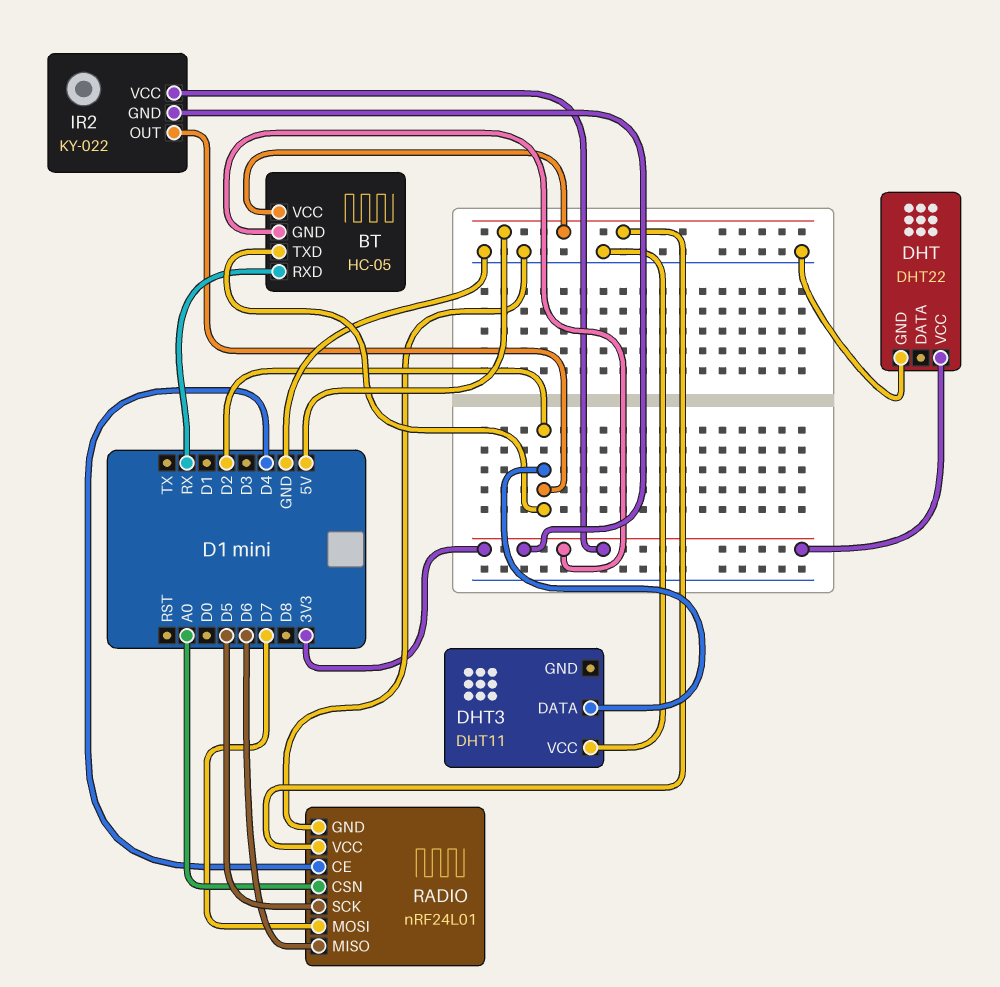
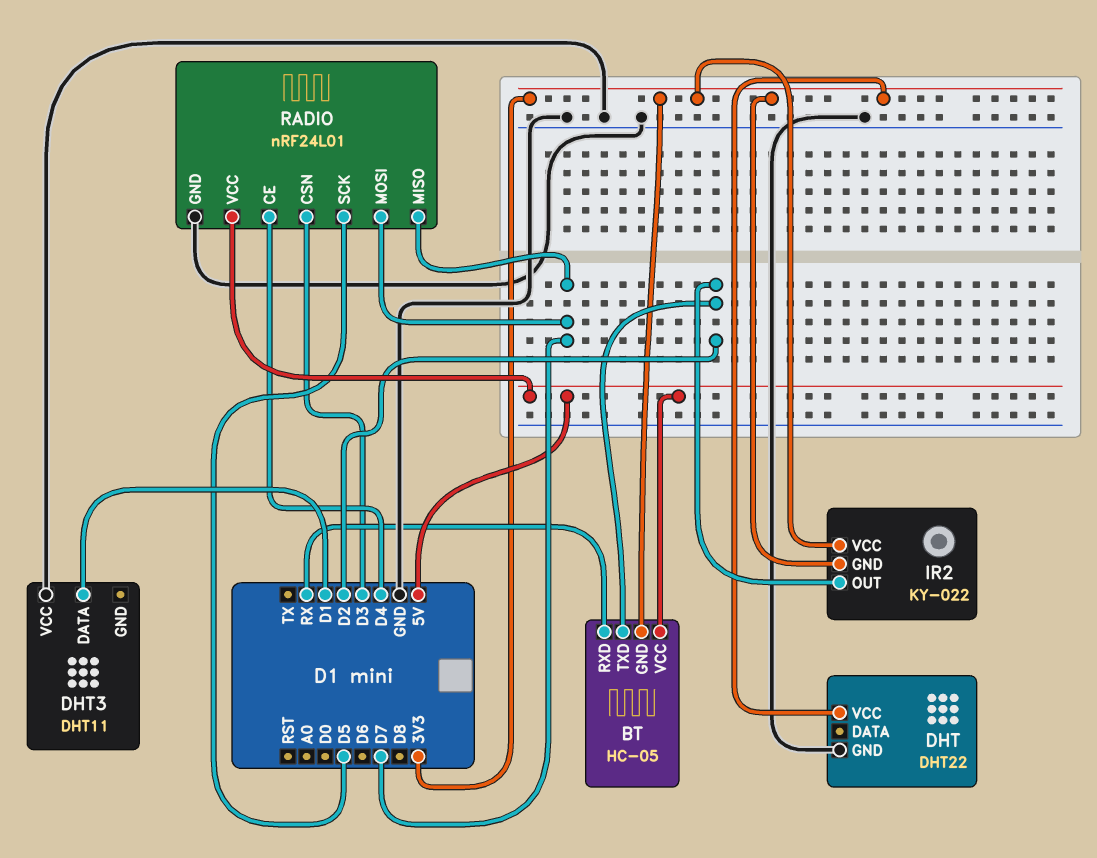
DHT3 pin DATA: D2 -> D1
RADIO pin CSN: A0 -> D3
RADIO pin MISO: D6 -> D7

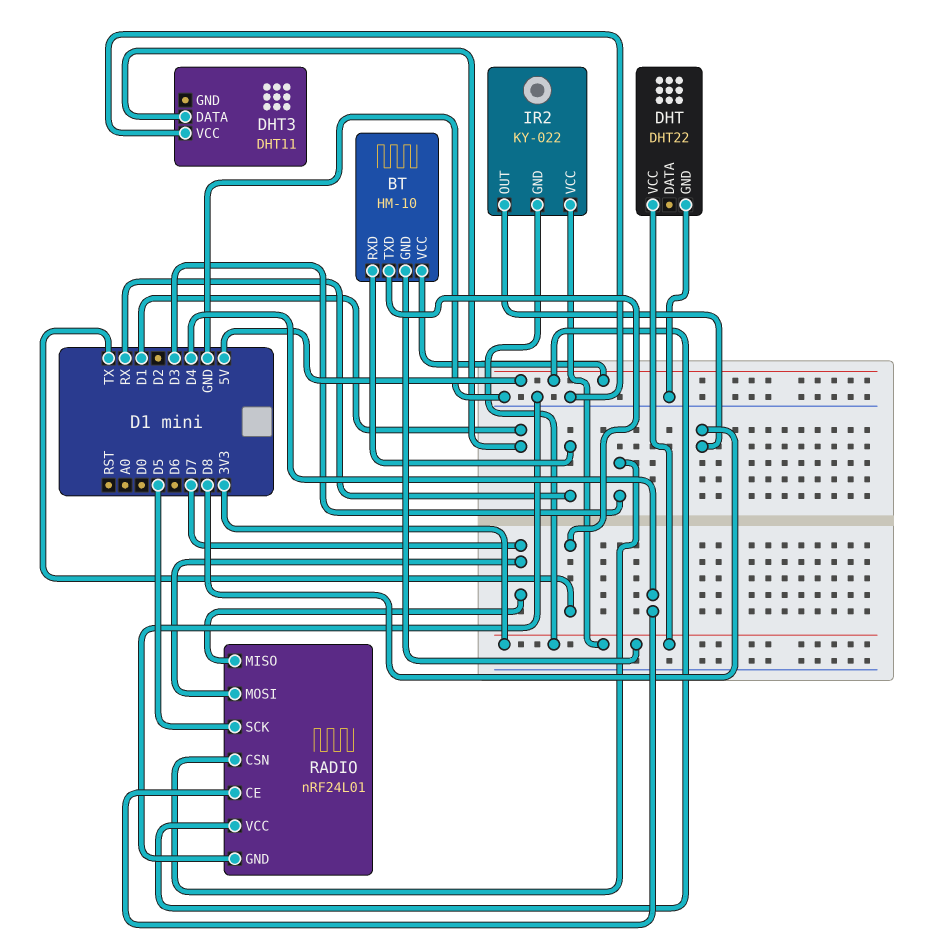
BT: HC-05 -> HM-10
BT pin TXD: D2 -> TX
IR2 pin OUT: D2 -> D8

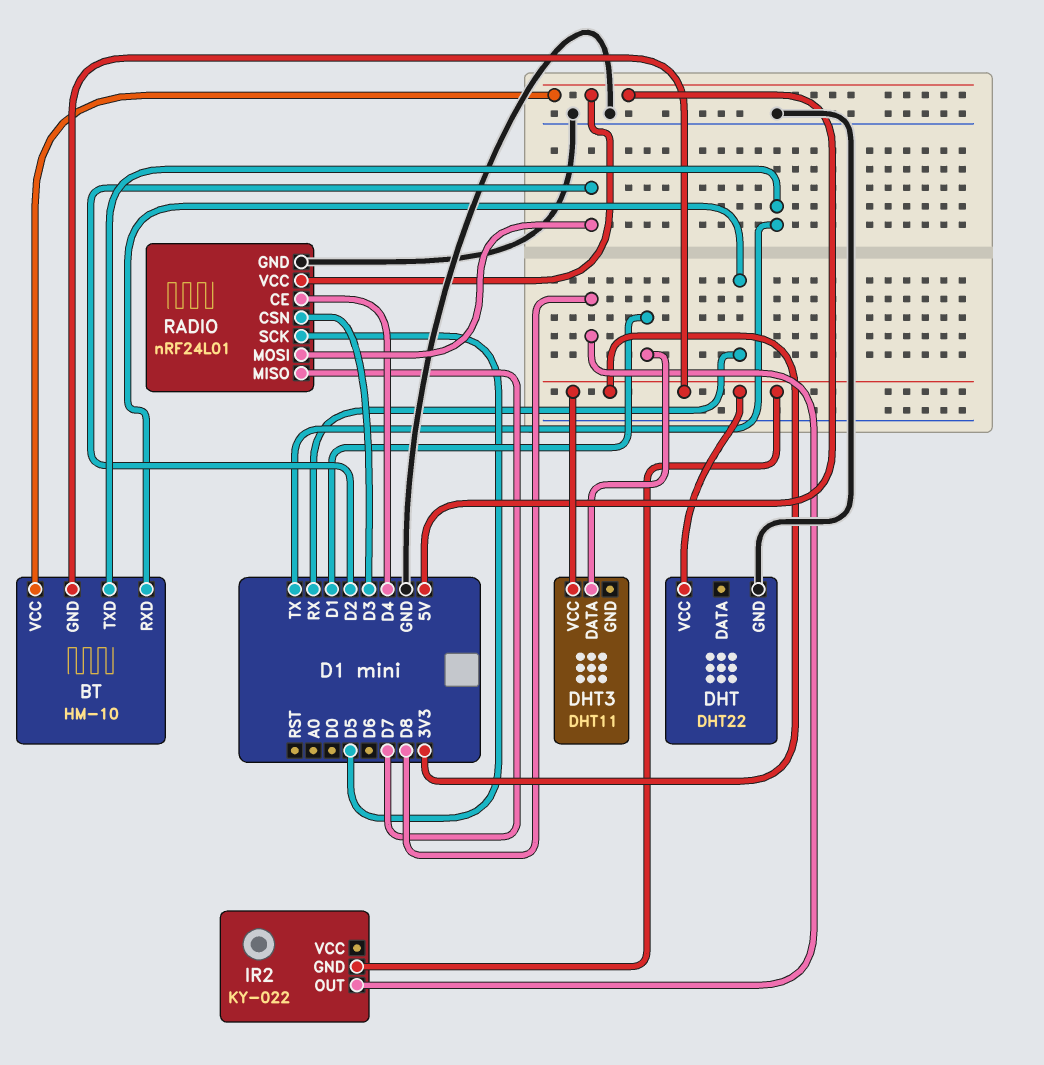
DHT3 pin VCC: GND -> 3V3
IR2 pin VCC: 3V3 -> none
RADIO pin MOSI: D7 -> D2

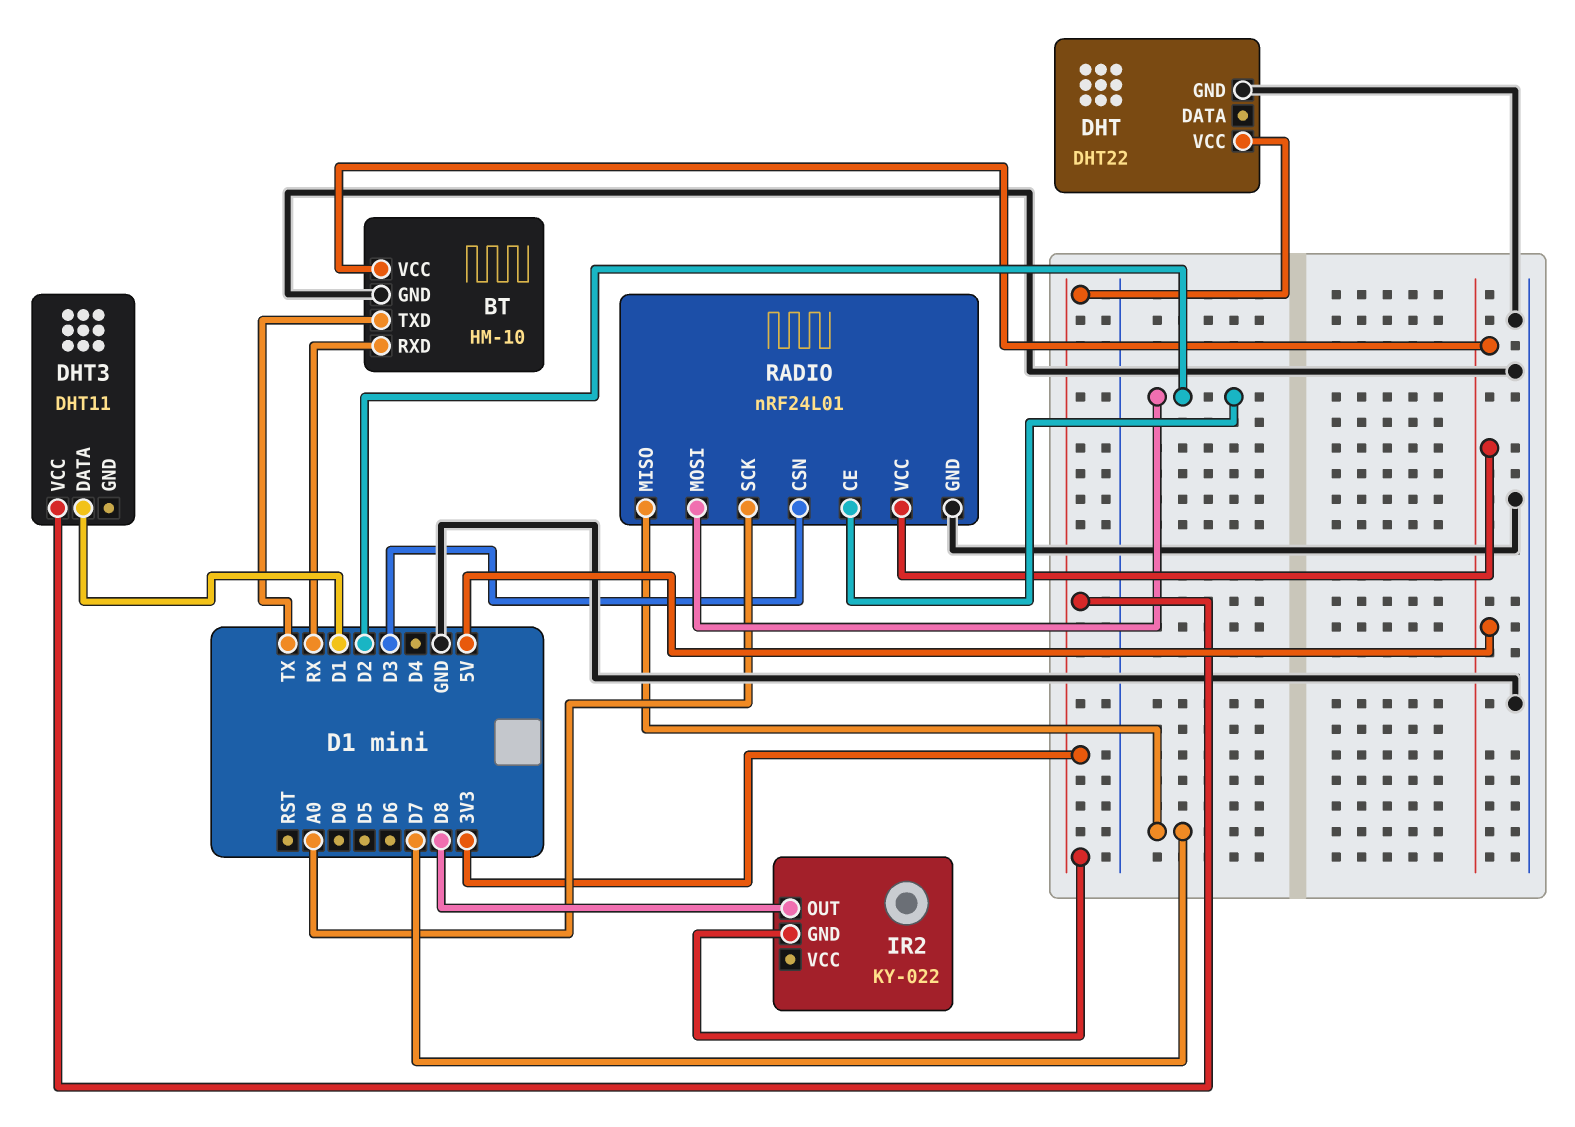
BT pin GND: 3V3 -> GND
RADIO pin CE: D4 -> D2
RADIO pin SCK: D5 -> A0

